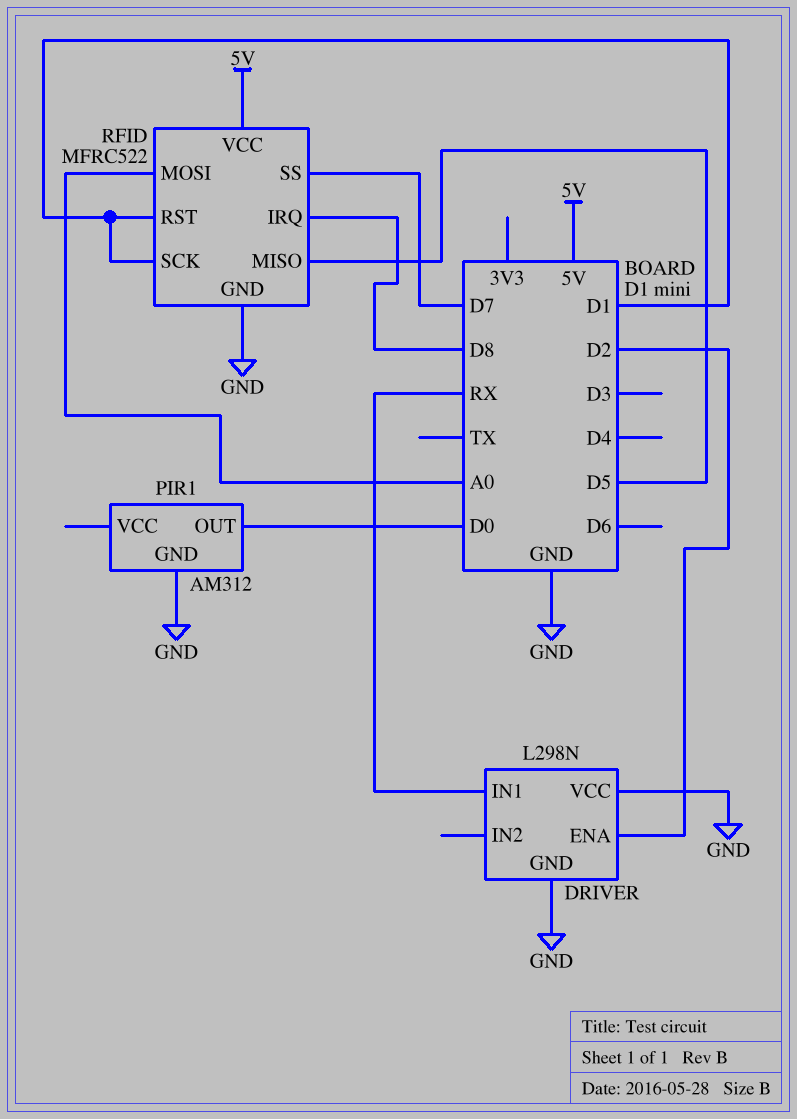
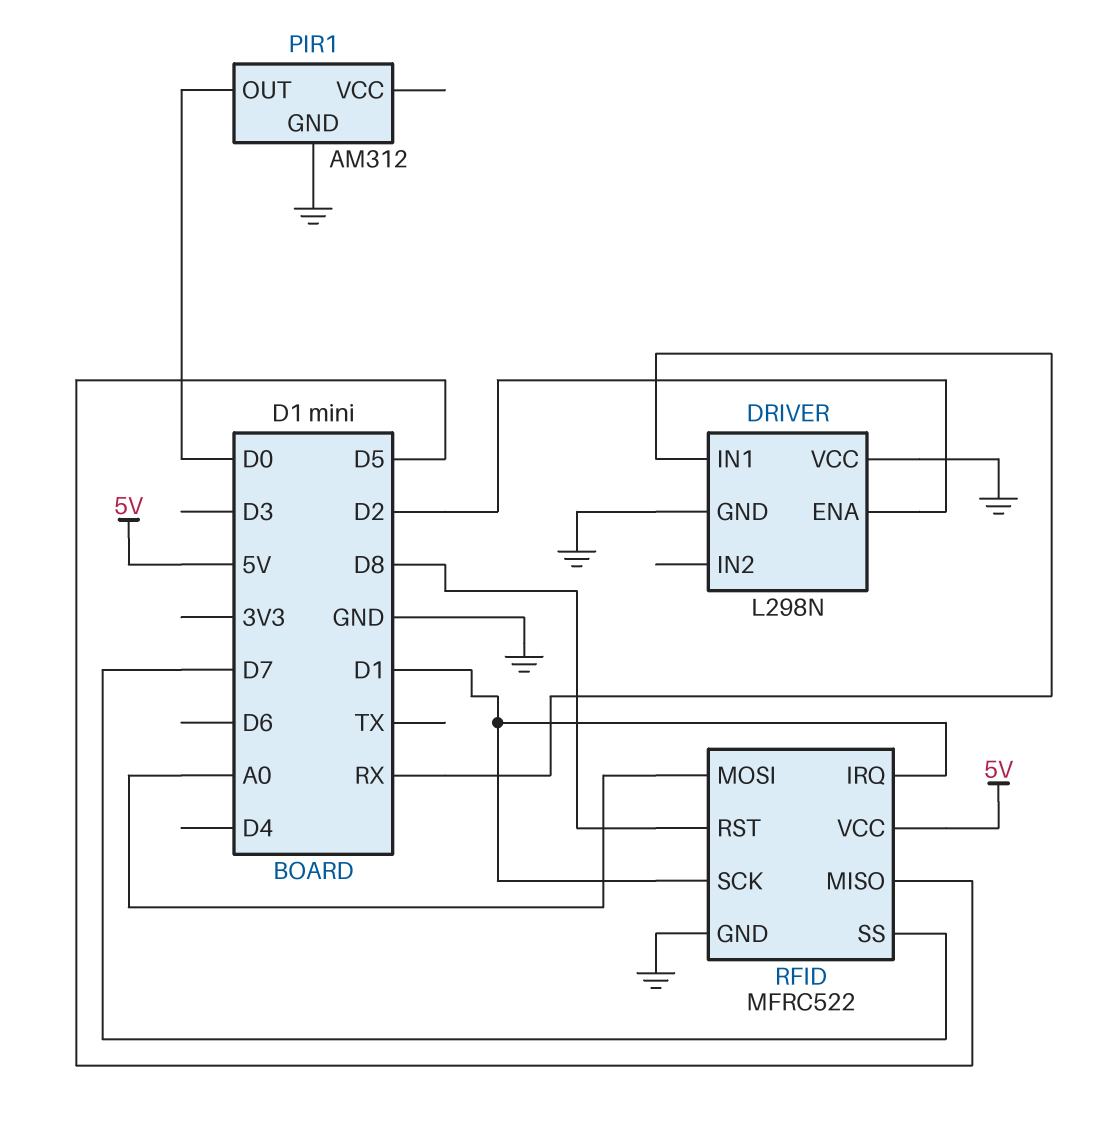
RFID pin IRQ: D8 -> D1
RFID pin RST: D1 -> D8

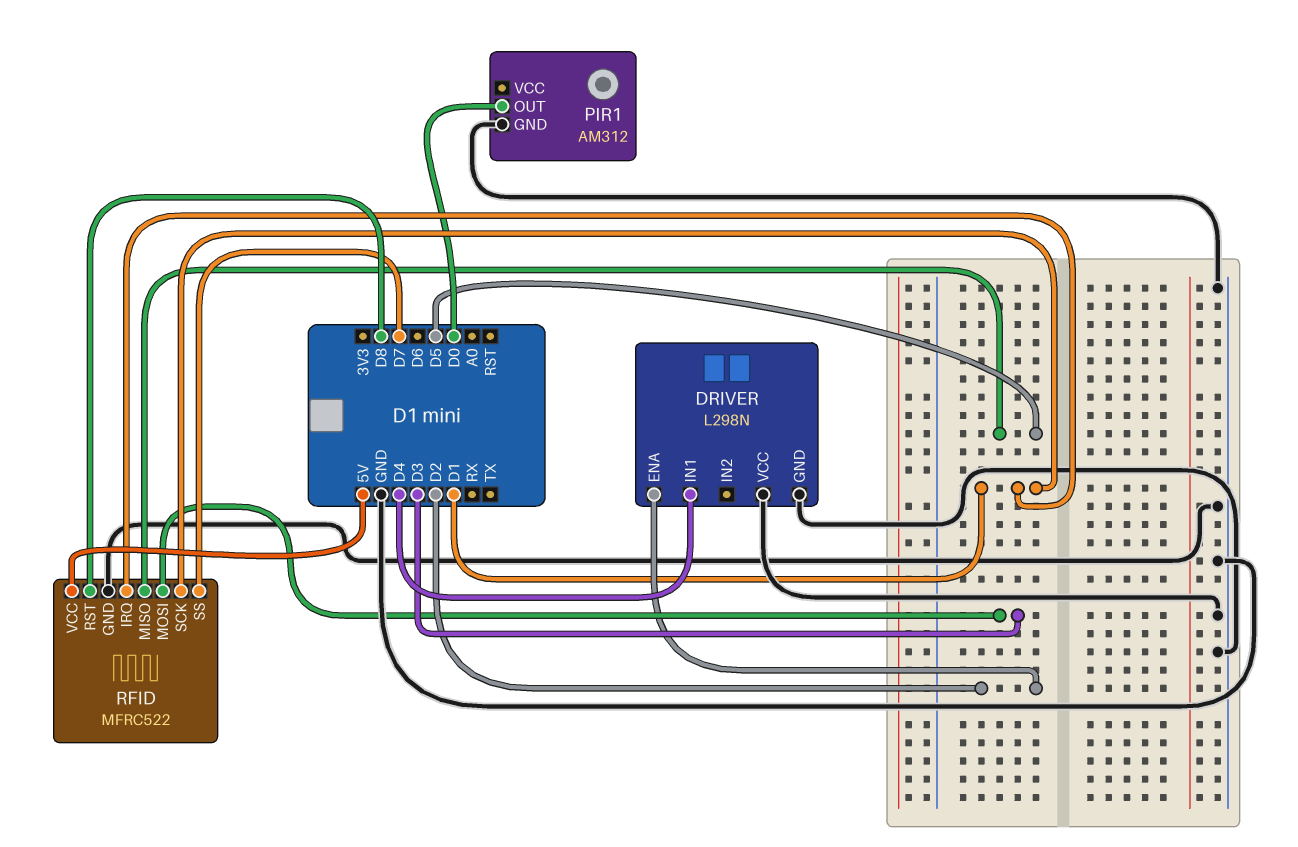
DRIVER pin IN1: RX -> D4
RFID pin MOSI: A0 -> D3

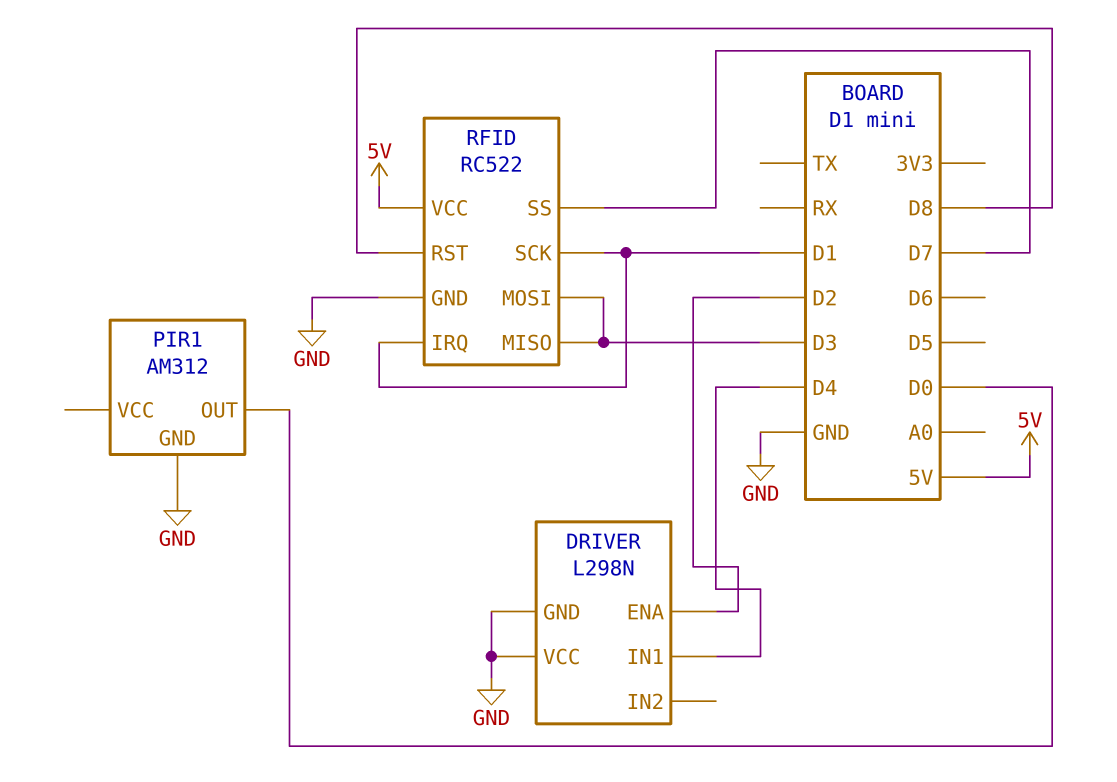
RFID: MFRC522 -> RC522
RFID pin MISO: D5 -> D3

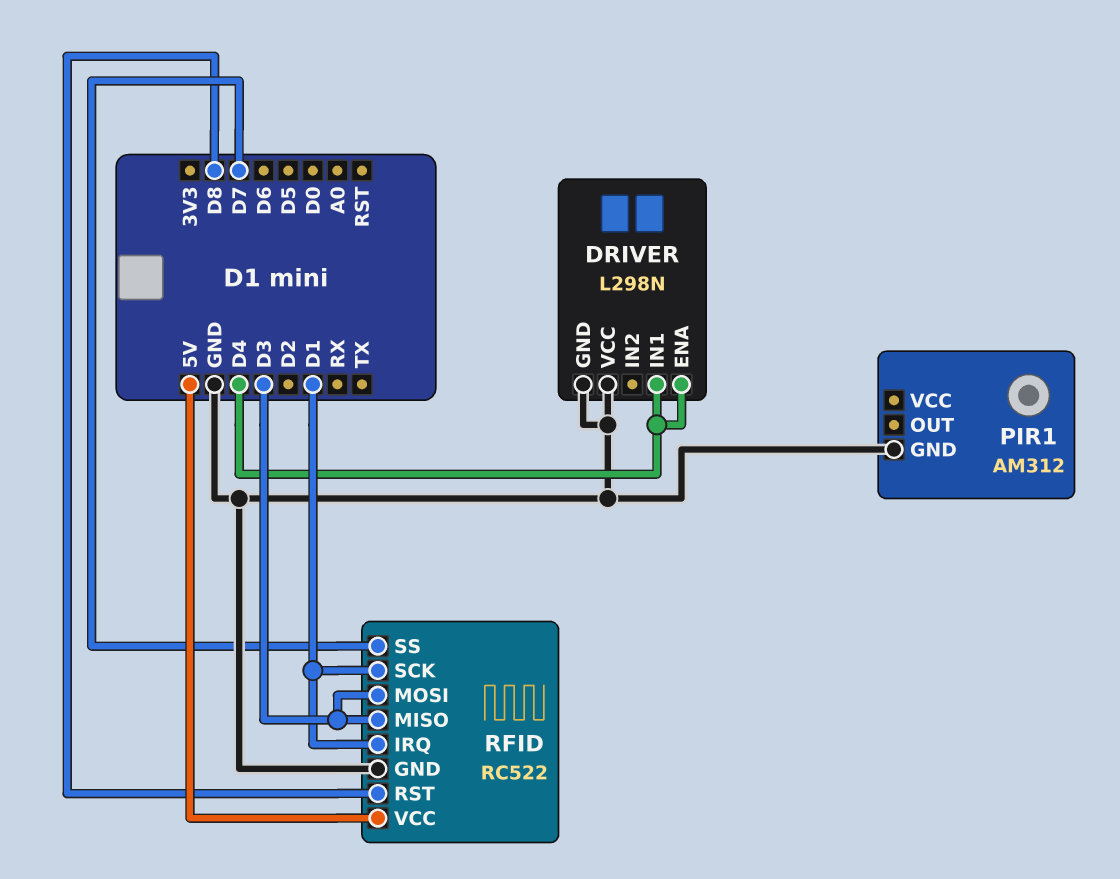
DRIVER pin ENA: D2 -> D4
PIR1 pin OUT: D0 -> none

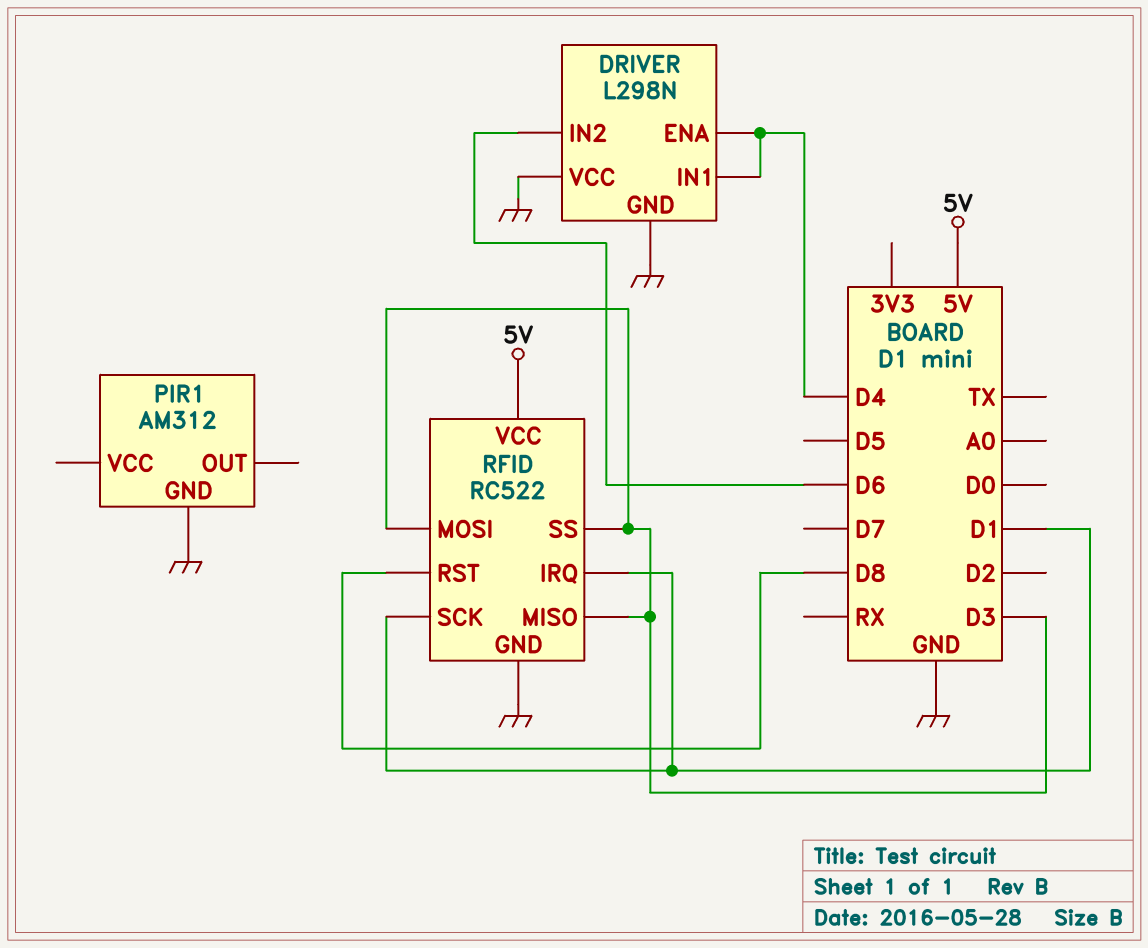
DRIVER pin IN2: none -> D6
RFID pin SS: D7 -> D3

